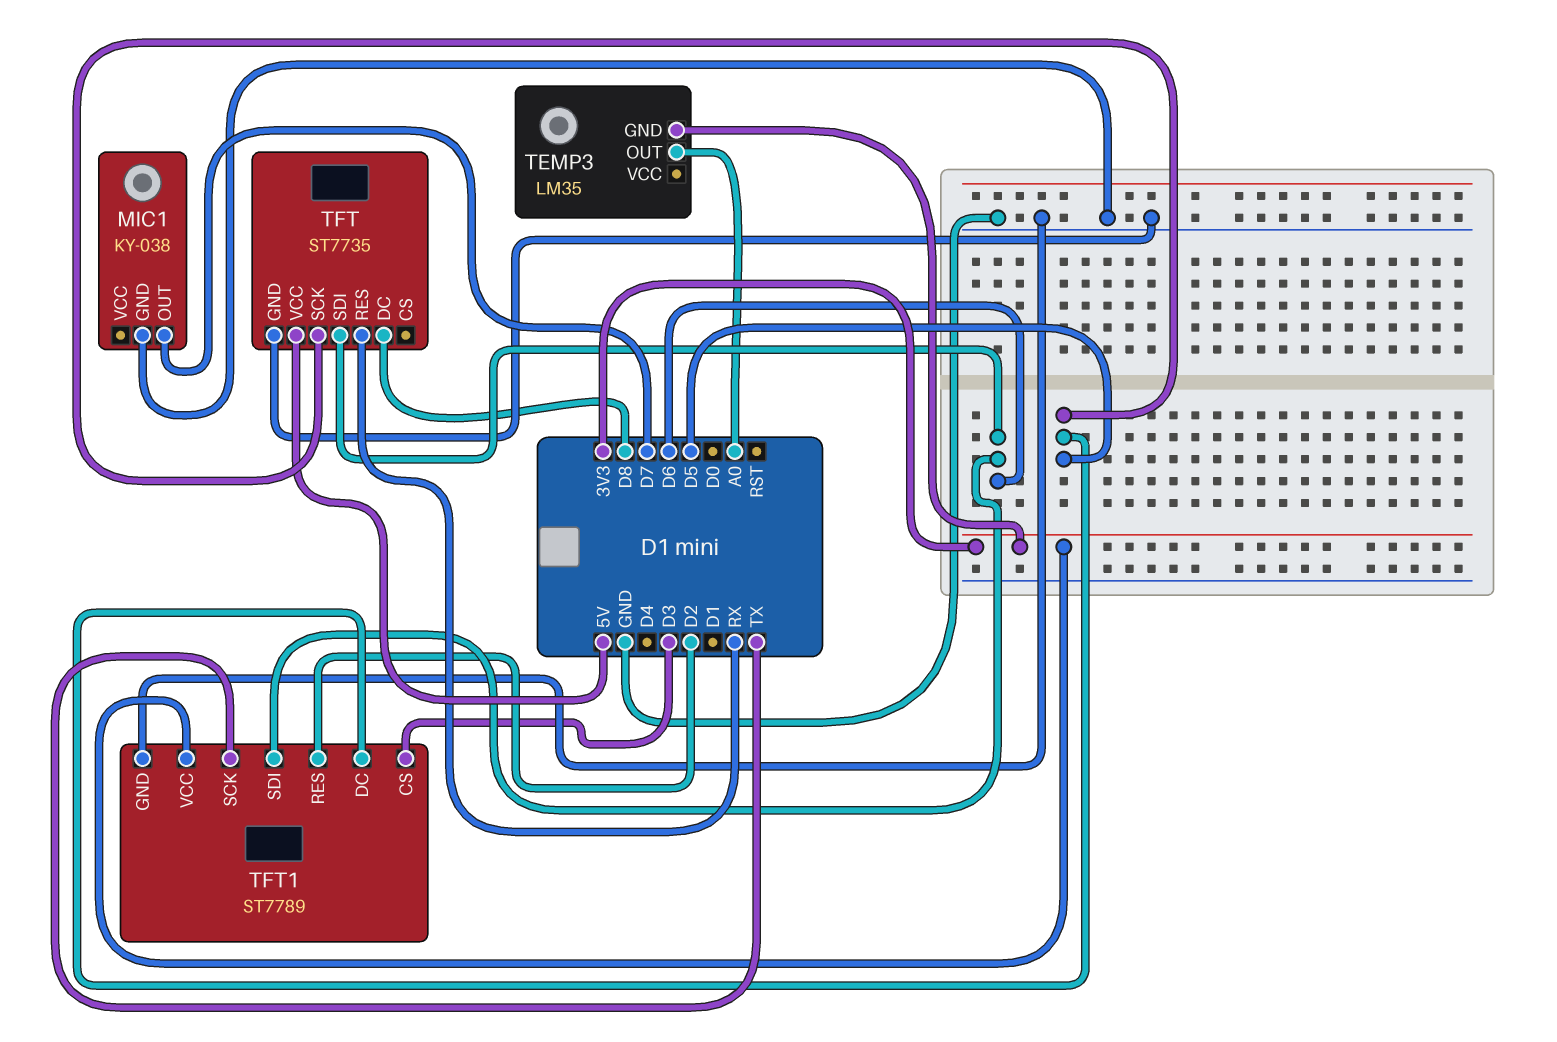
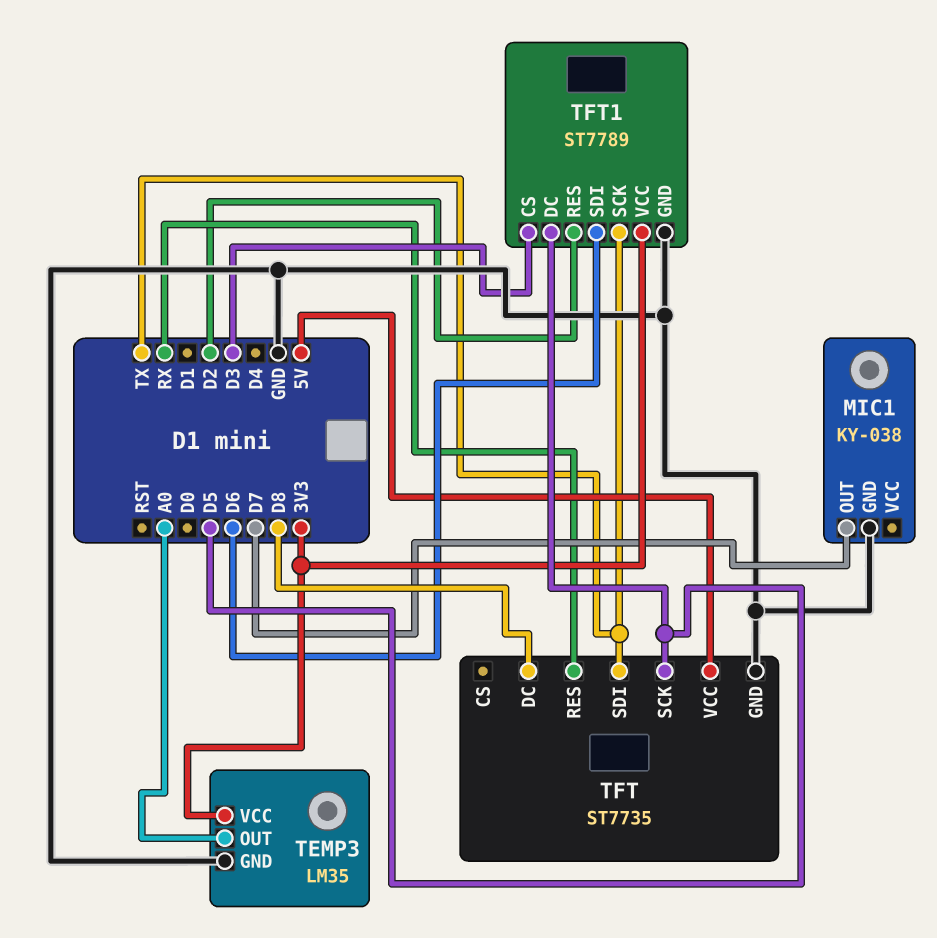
TEMP3 pin GND: 3V3 -> GND
TEMP3 pin VCC: none -> 3V3
TFT pin SDI: D6 -> TX

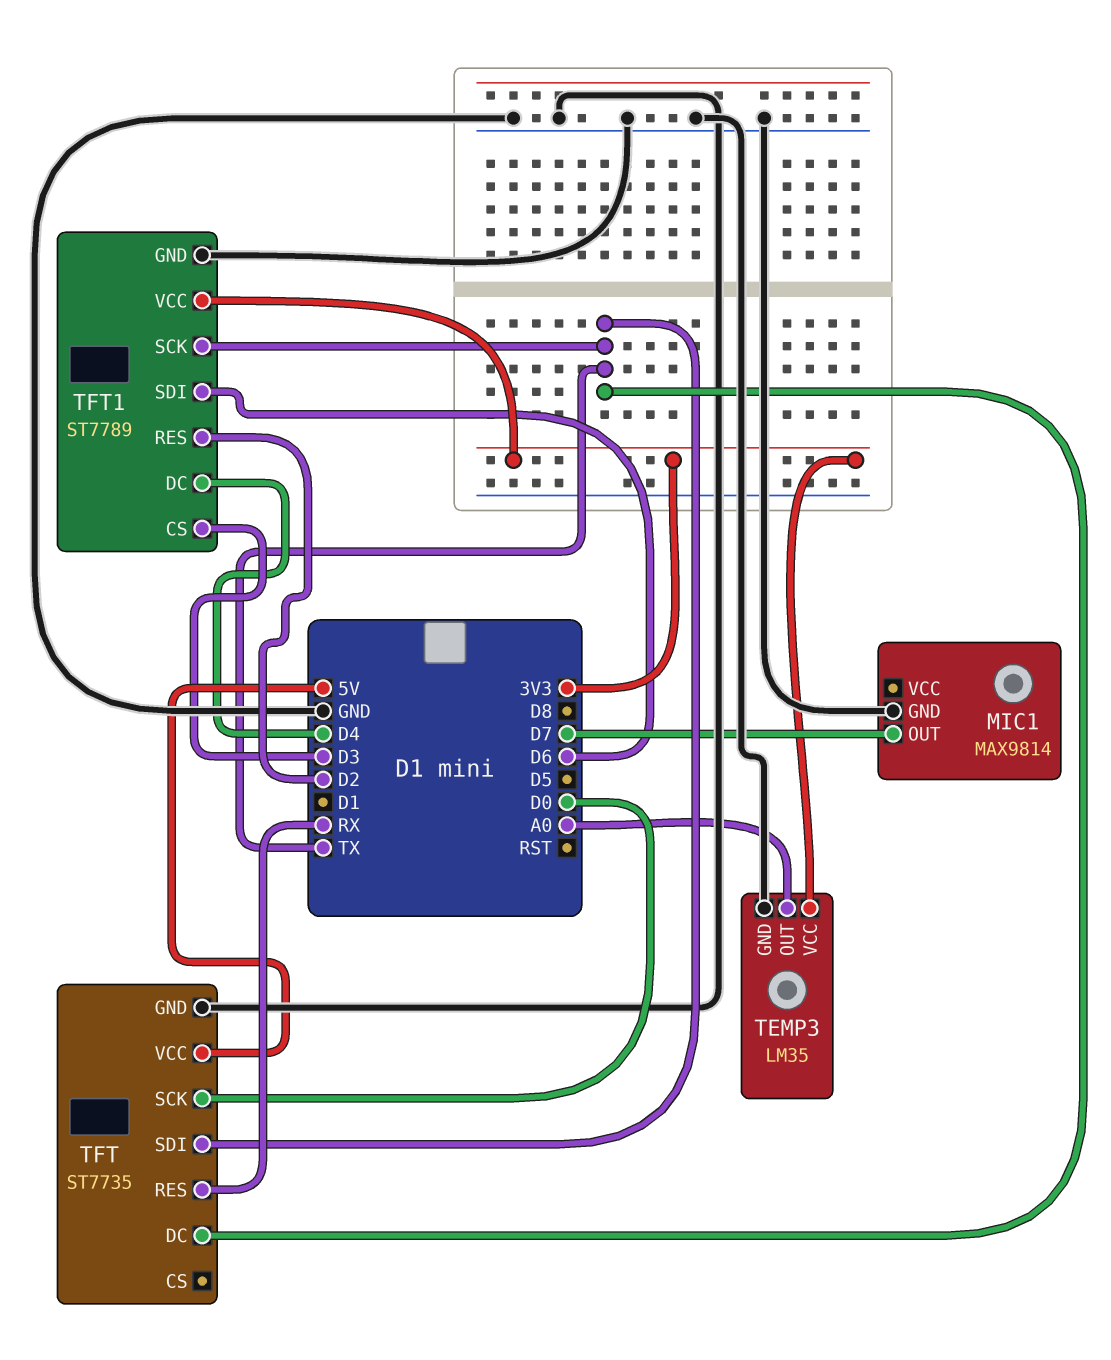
MIC1: KY-038 -> MAX9814
TFT pin DC: D8 -> TX
TFT pin SCK: D5 -> D0
TFT1 pin DC: D5 -> D4

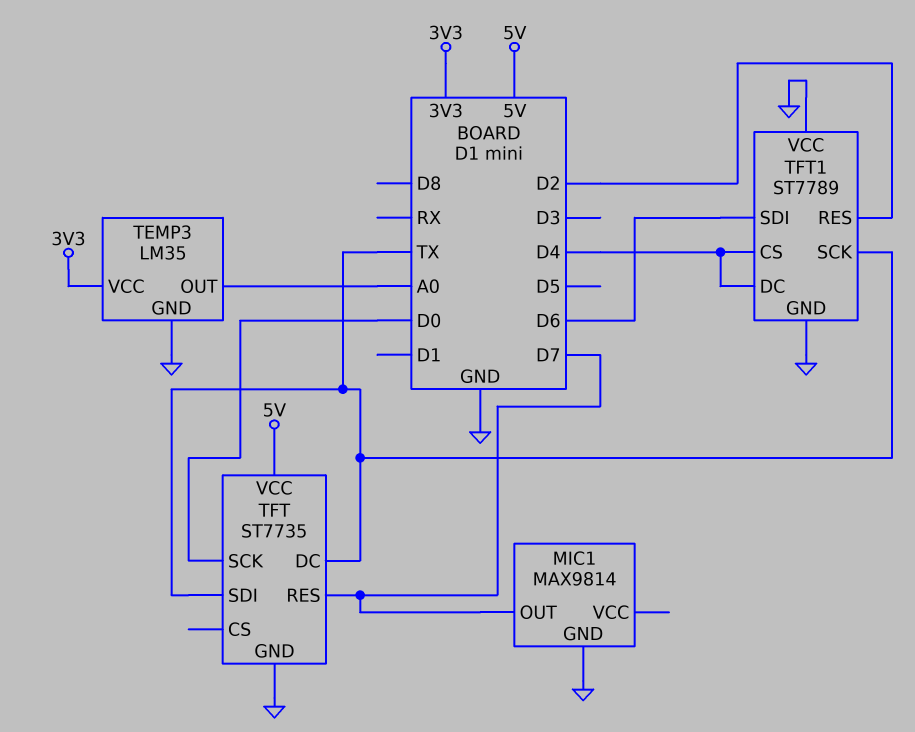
TFT pin RES: RX -> D7
TFT1 pin CS: D3 -> D4
TFT1 pin VCC: 3V3 -> GND

